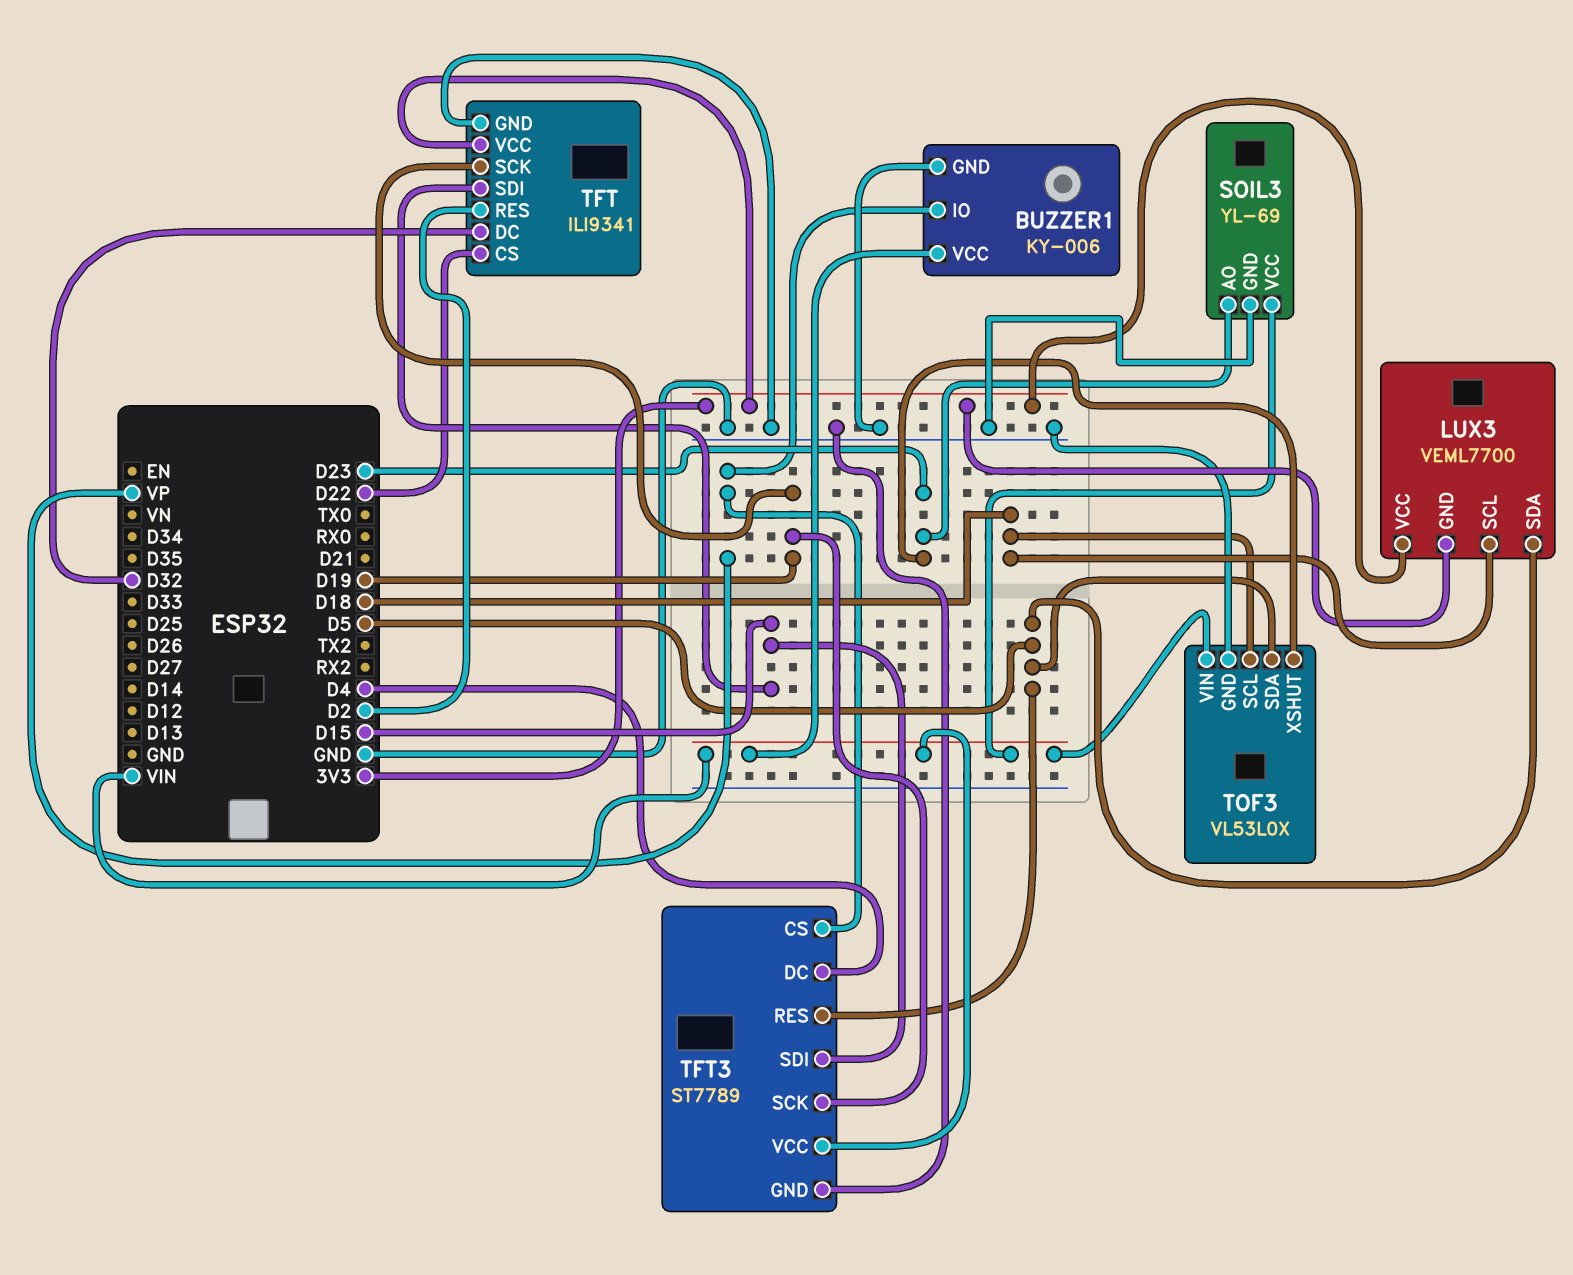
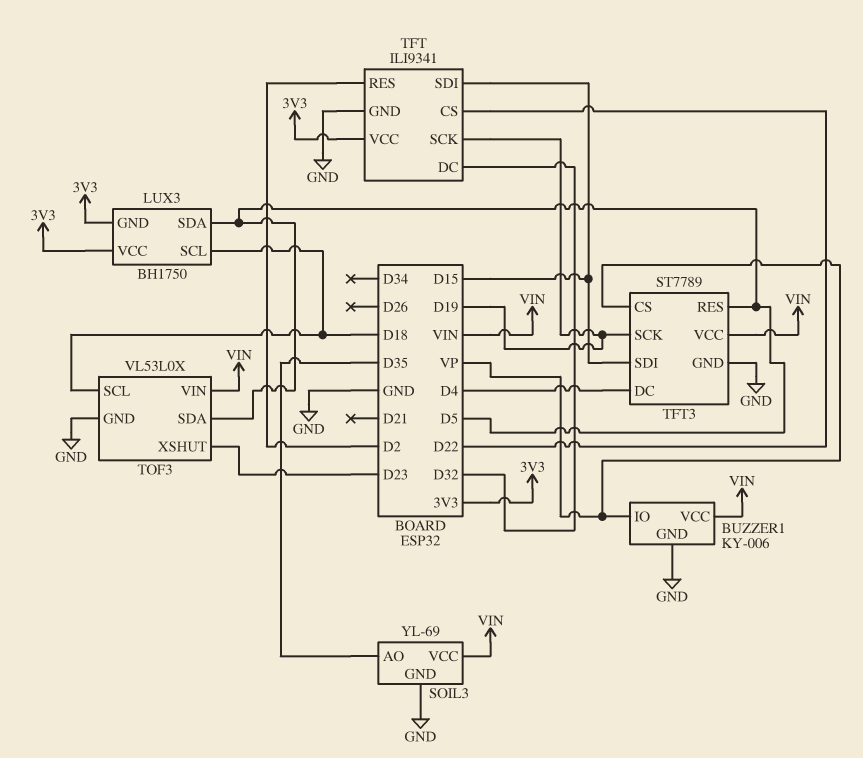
LUX3: VEML7700 -> BH1750
SOIL3 pin AO: D23 -> D35

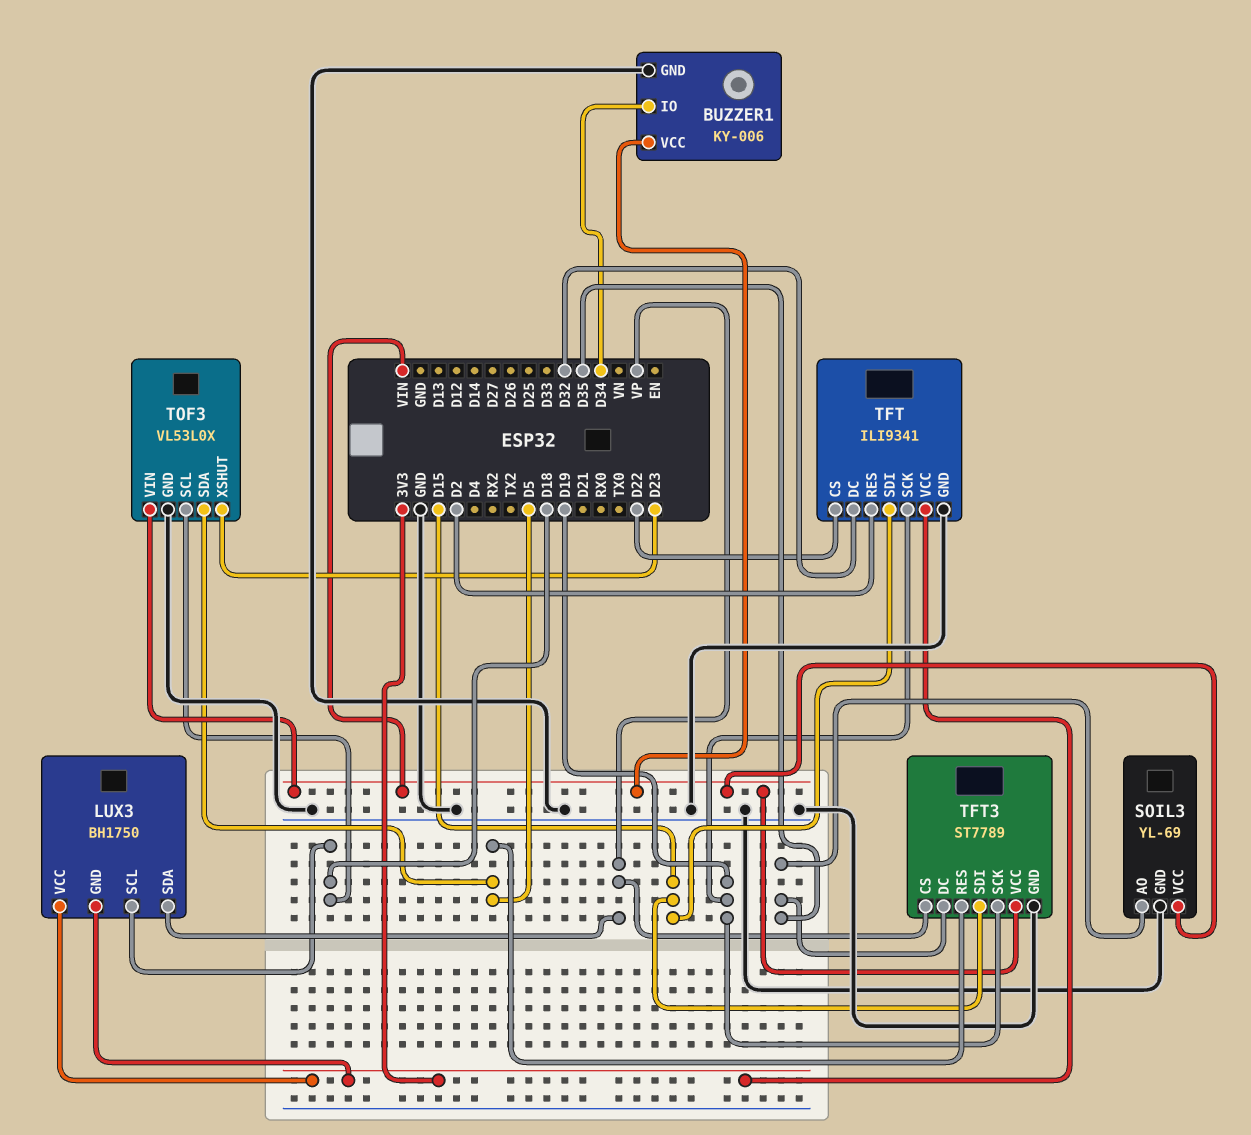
BUZZER1 pin IO: VP -> D34
LUX3 pin SDA: D5 -> VP
TFT3 pin DC: D4 -> D35

